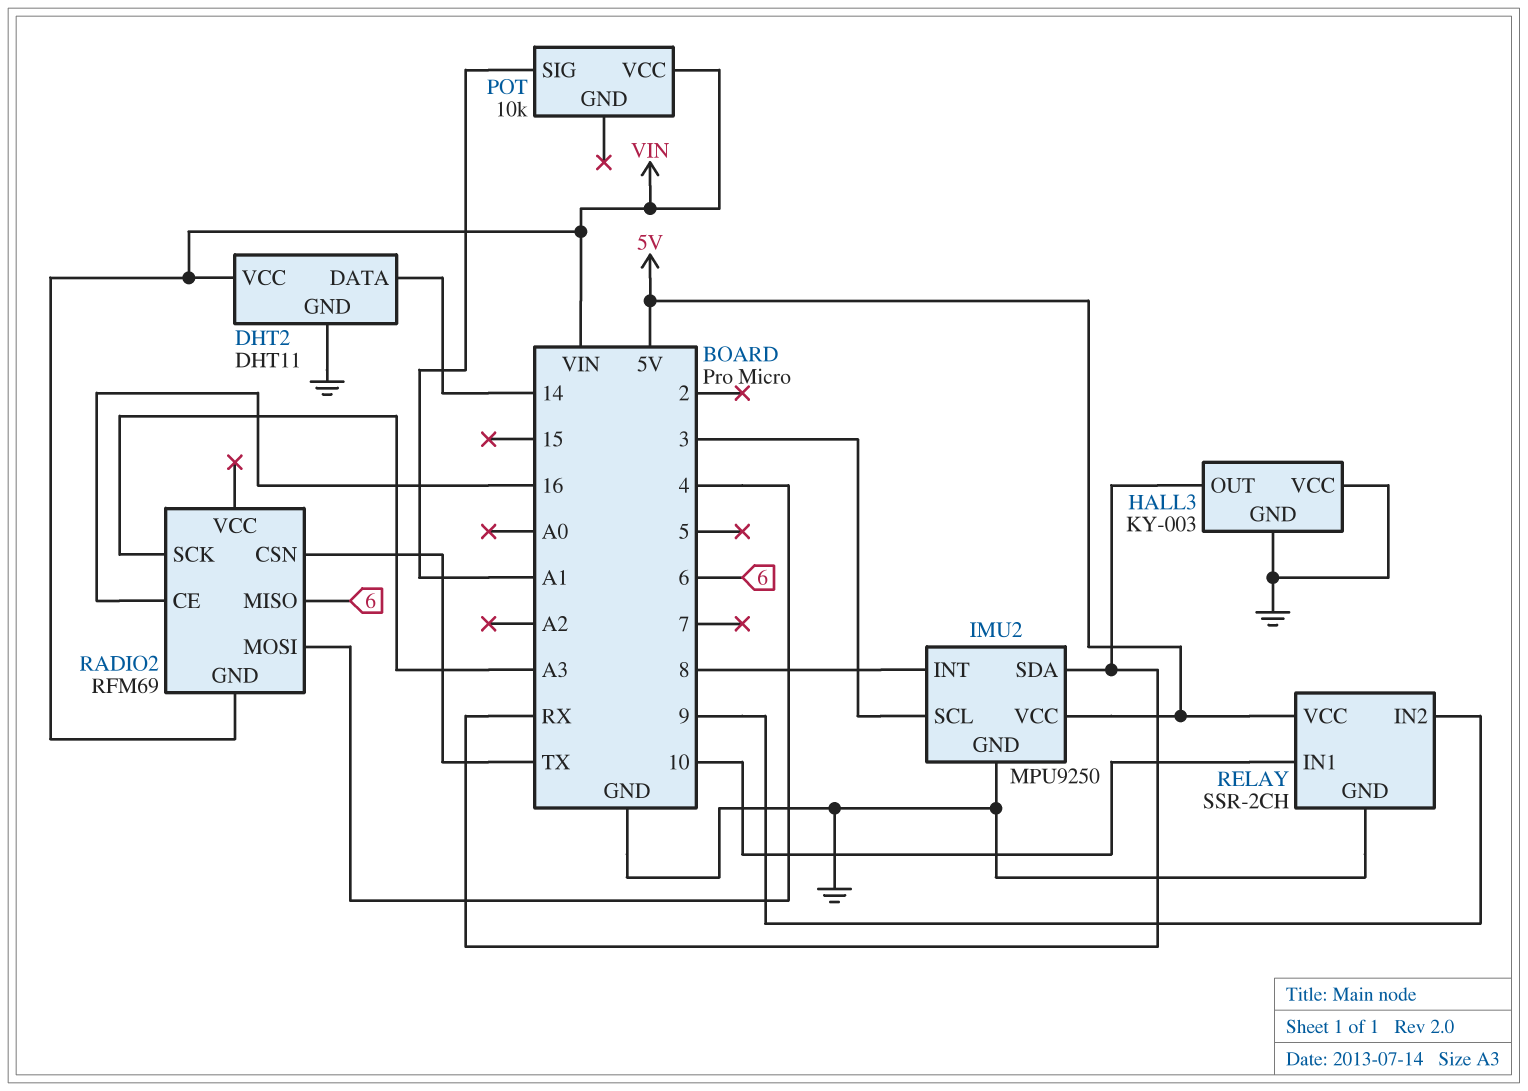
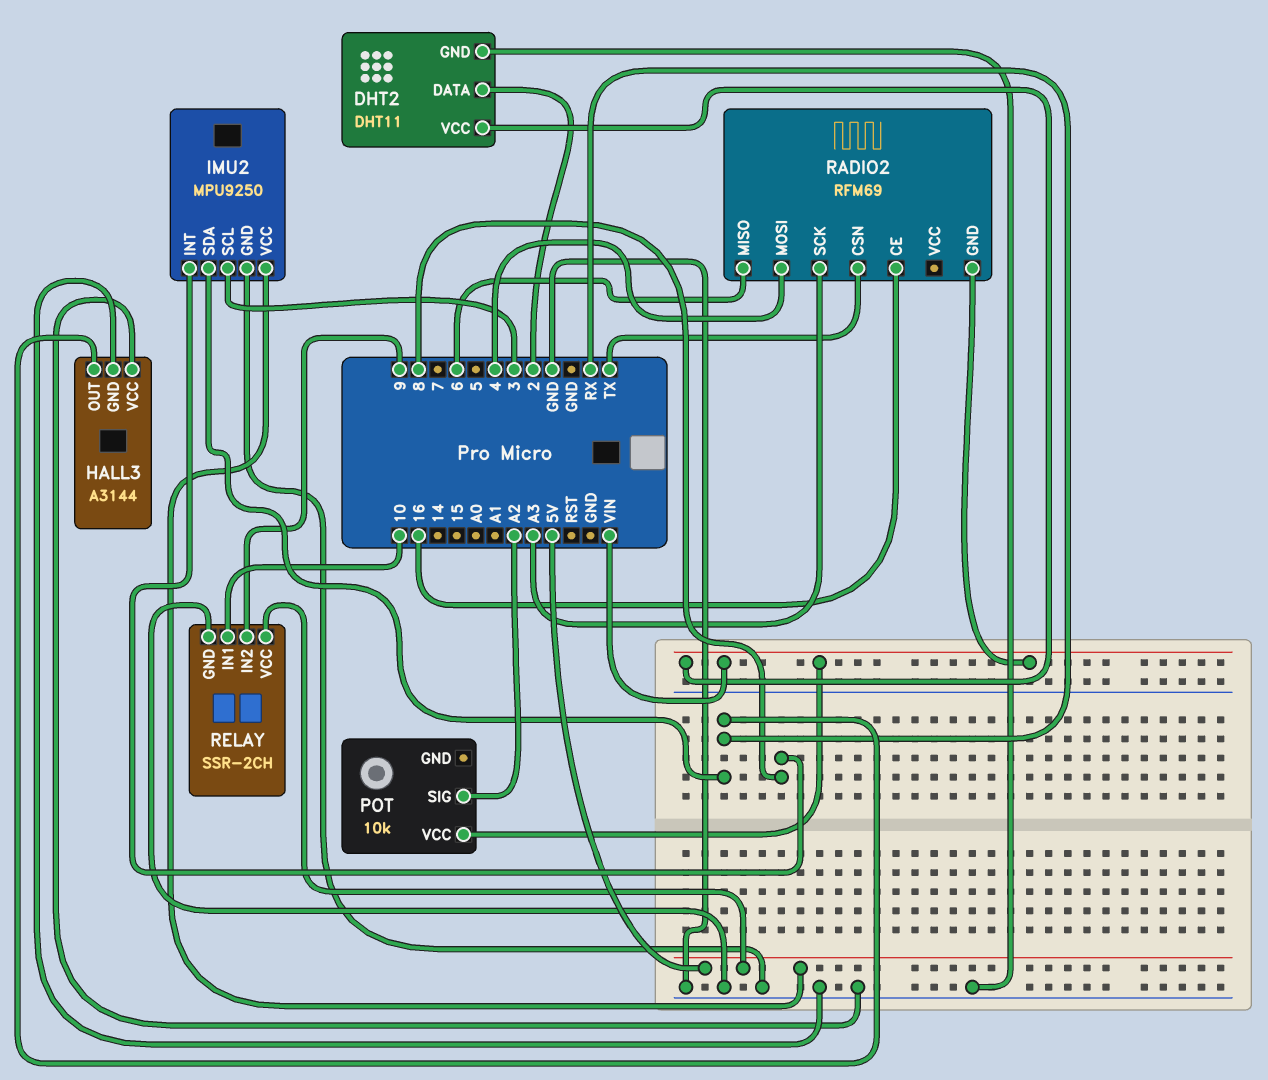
DHT2 pin DATA: 14 -> 2
HALL3: KY-003 -> A3144
POT pin SIG: A1 -> A2

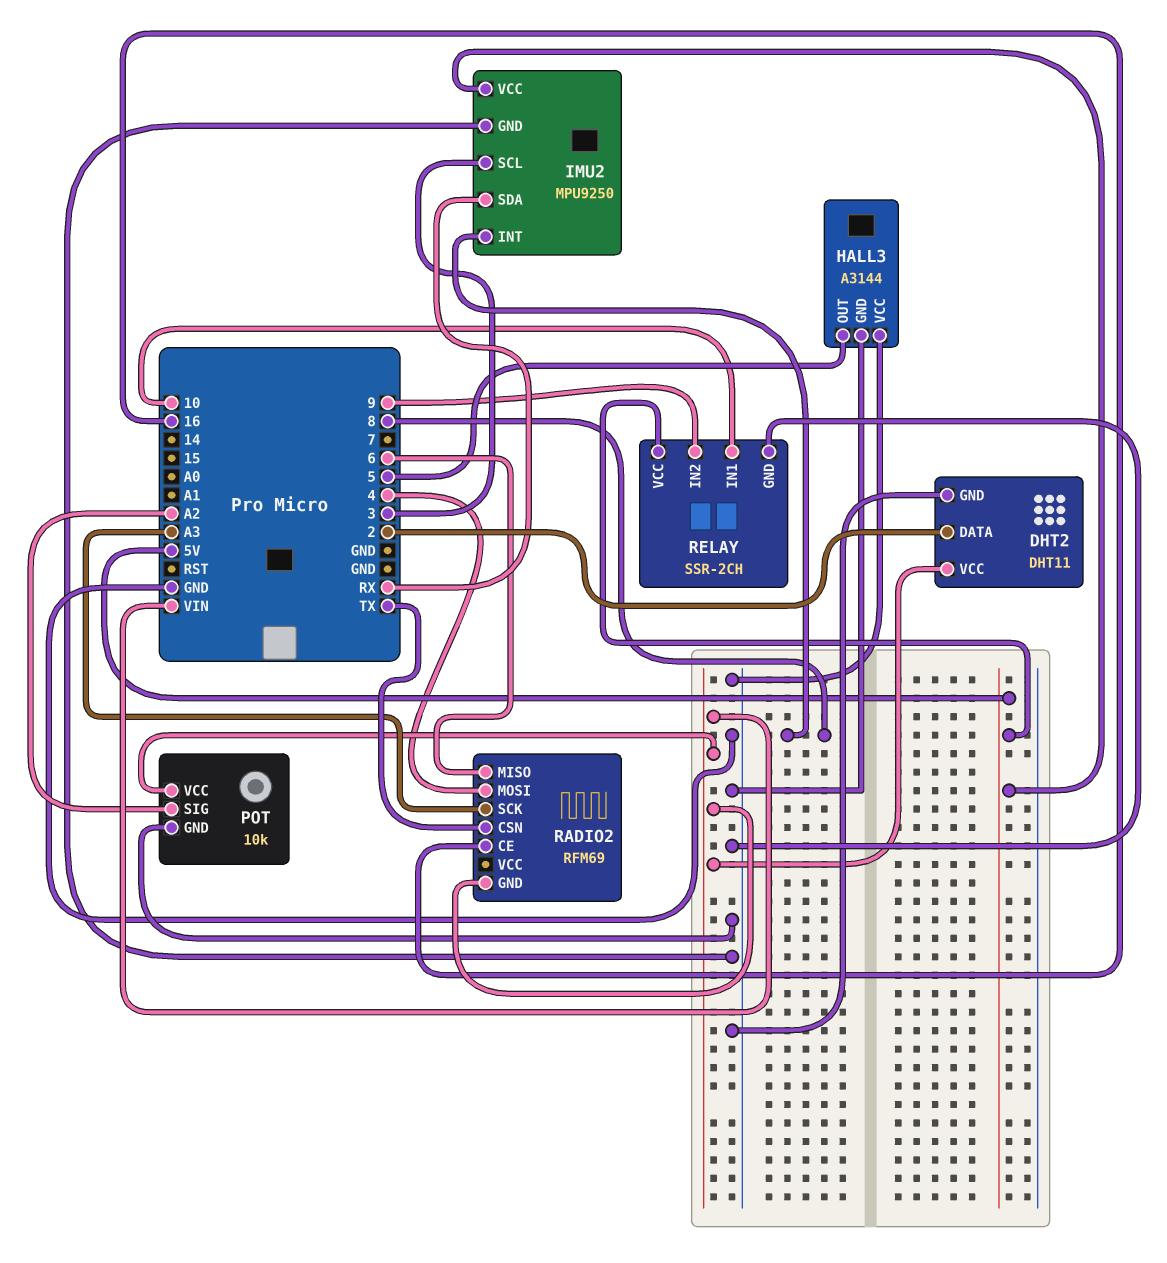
HALL3 pin OUT: RX -> 5
POT pin GND: none -> GND

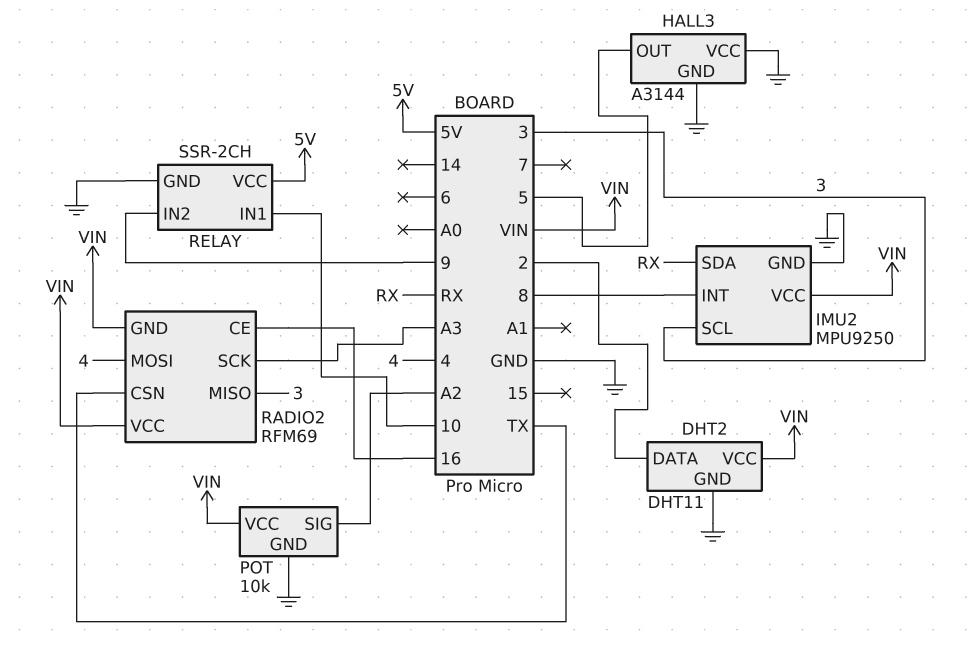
IMU2 pin VCC: 5V -> VIN
RADIO2 pin MISO: 6 -> 3
RADIO2 pin VCC: none -> VIN

